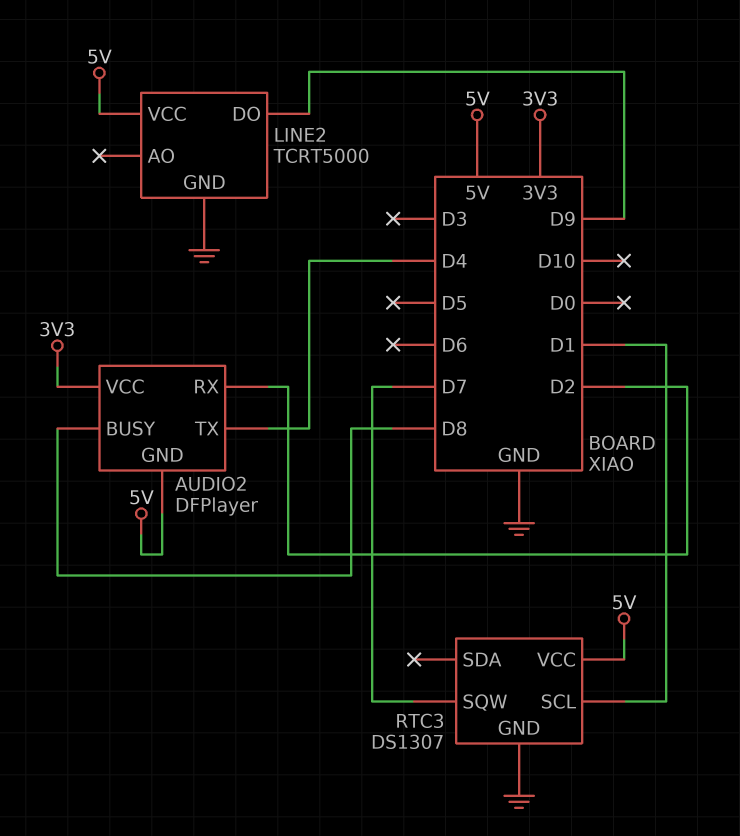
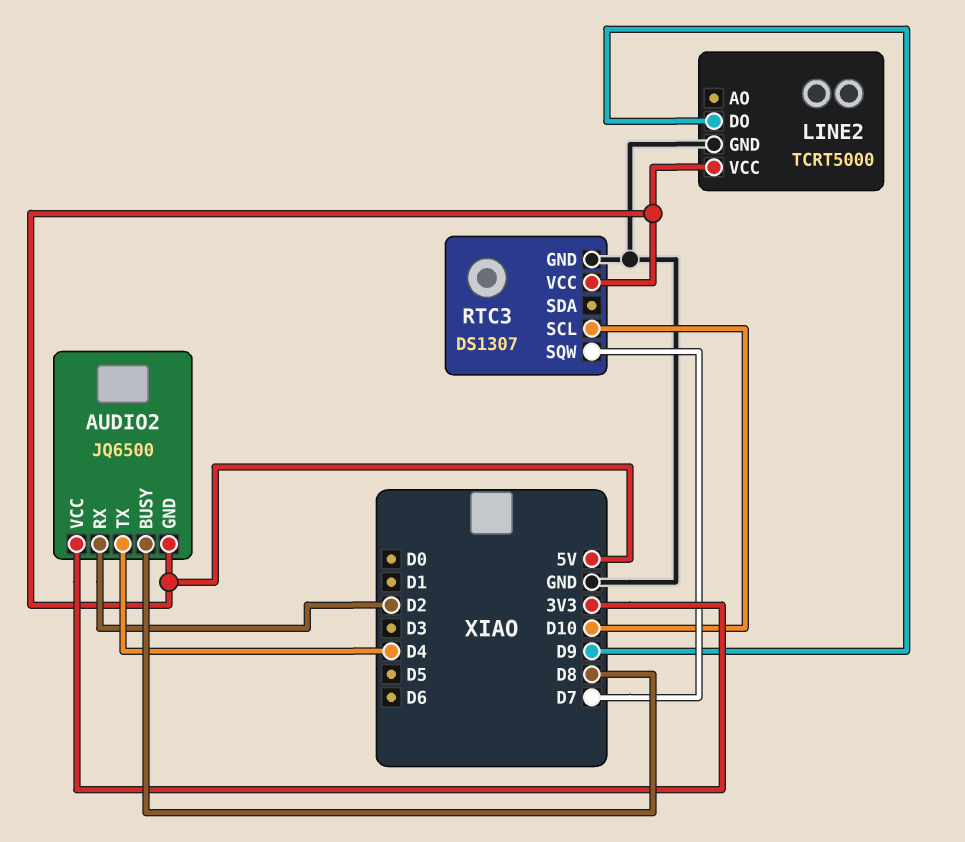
AUDIO2: DFPlayer -> JQ6500
RTC3 pin SCL: D1 -> D10

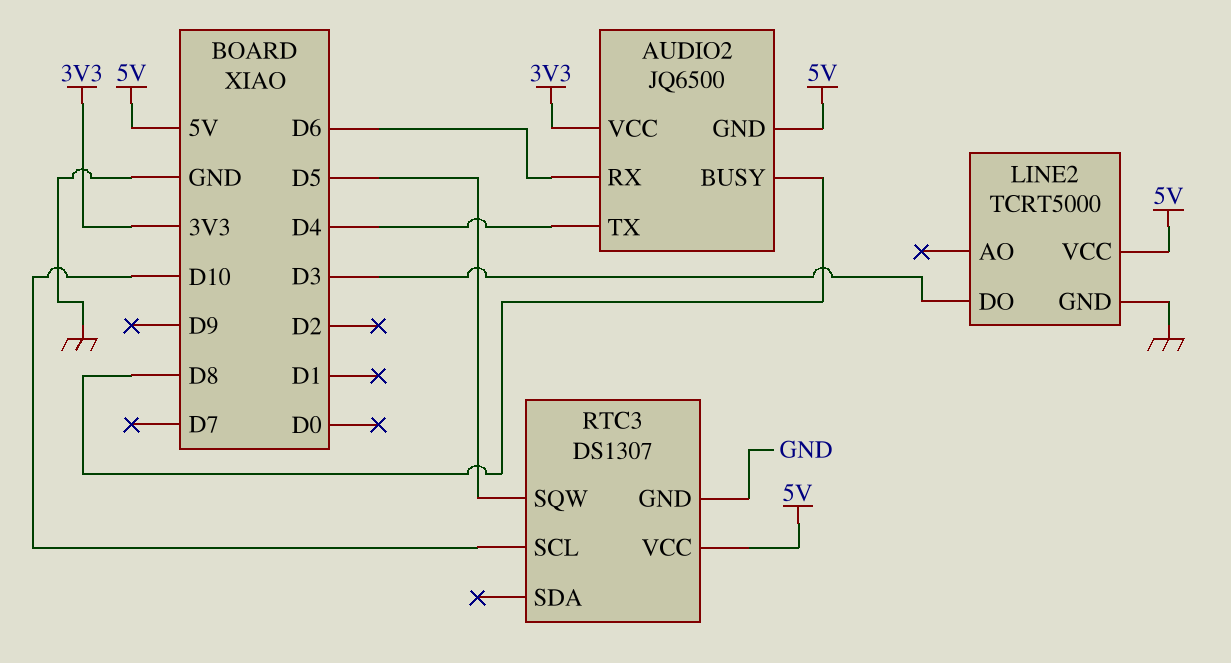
AUDIO2 pin RX: D2 -> D6
LINE2 pin DO: D9 -> D3
RTC3 pin SQW: D7 -> D5

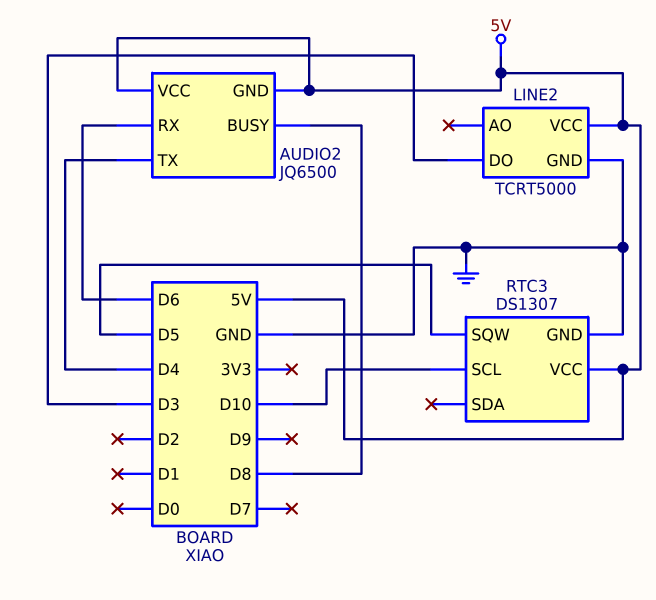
AUDIO2 pin VCC: 3V3 -> 5V

